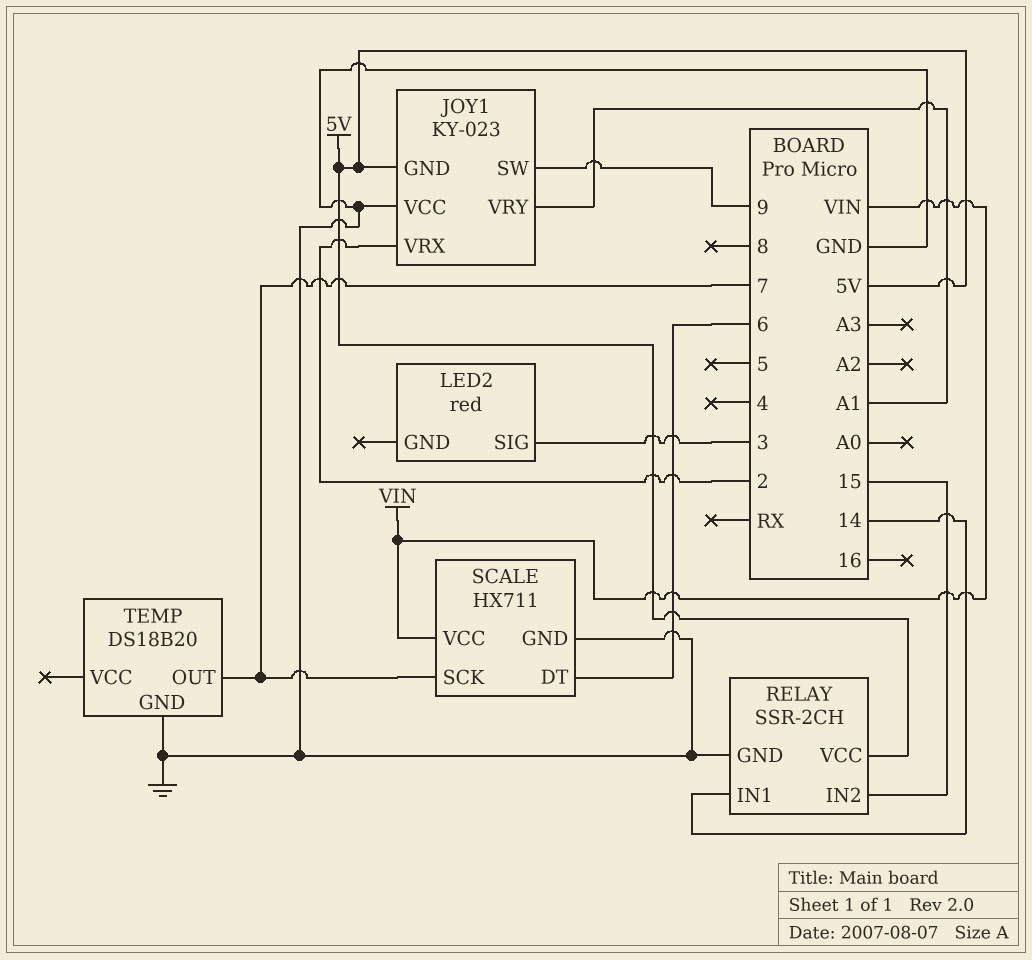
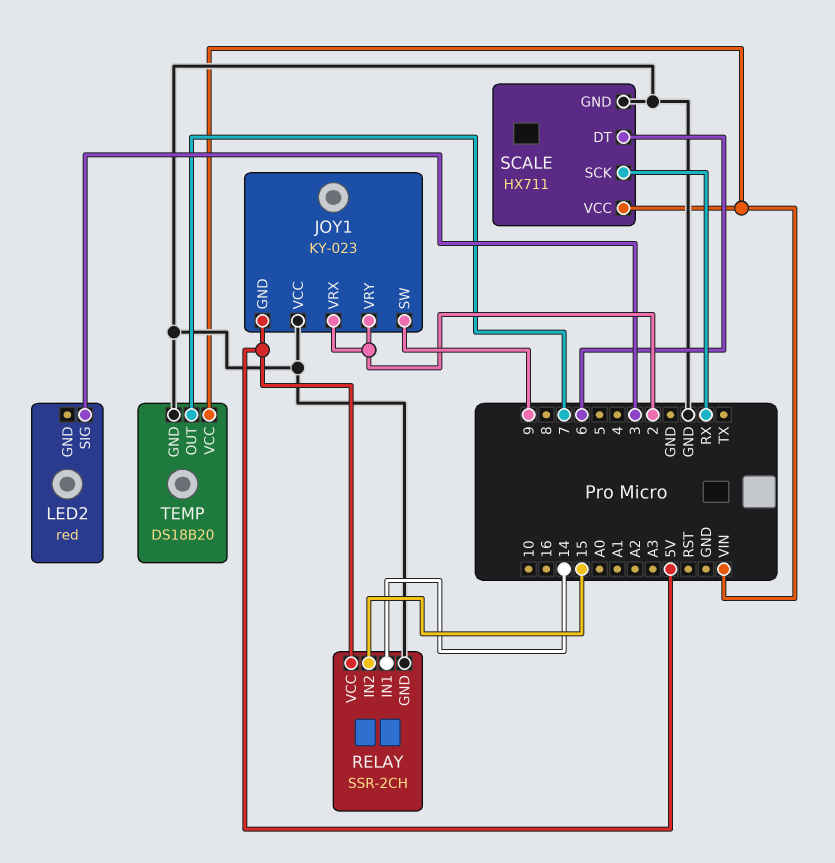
JOY1 pin VRY: A1 -> 2
SCALE pin SCK: 7 -> RX
TEMP pin VCC: none -> VIN

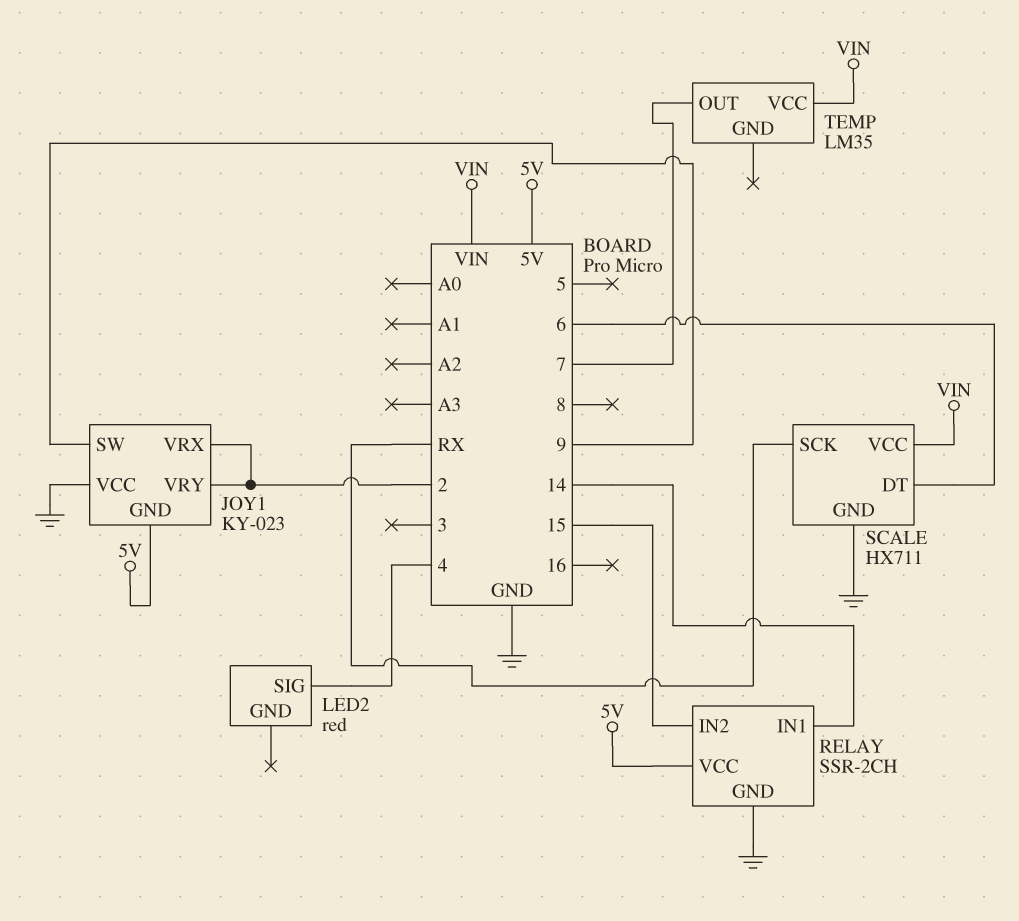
LED2 pin SIG: 3 -> 4
TEMP: DS18B20 -> LM35
TEMP pin GND: GND -> none

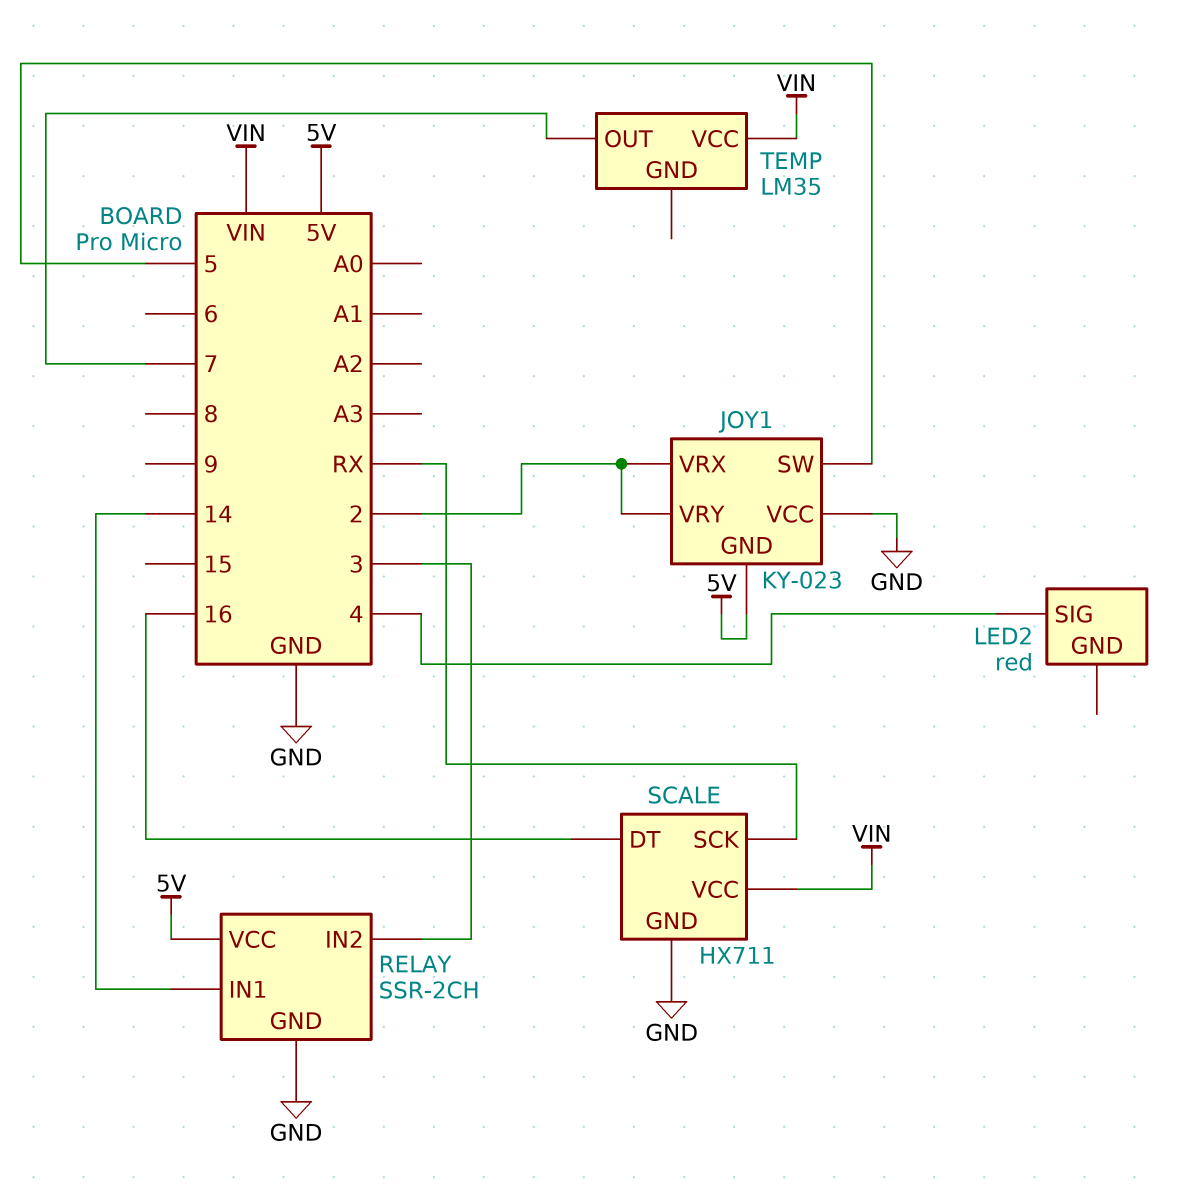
JOY1 pin SW: 9 -> 5
RELAY pin IN2: 15 -> 3
SCALE pin DT: 6 -> 16

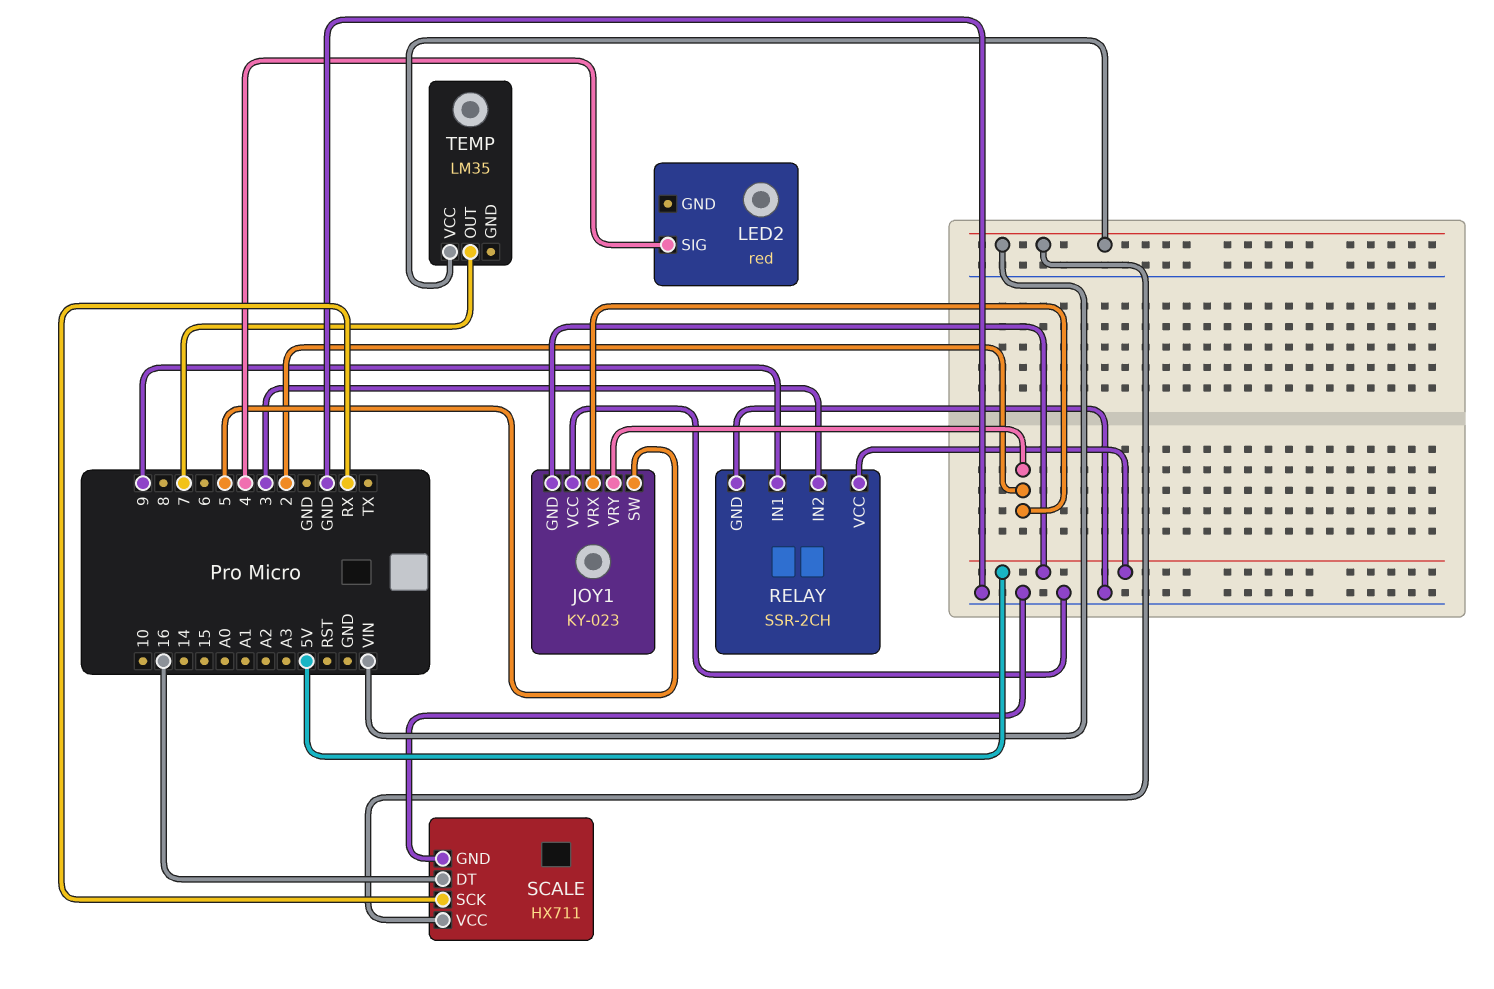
RELAY pin IN1: 14 -> 9

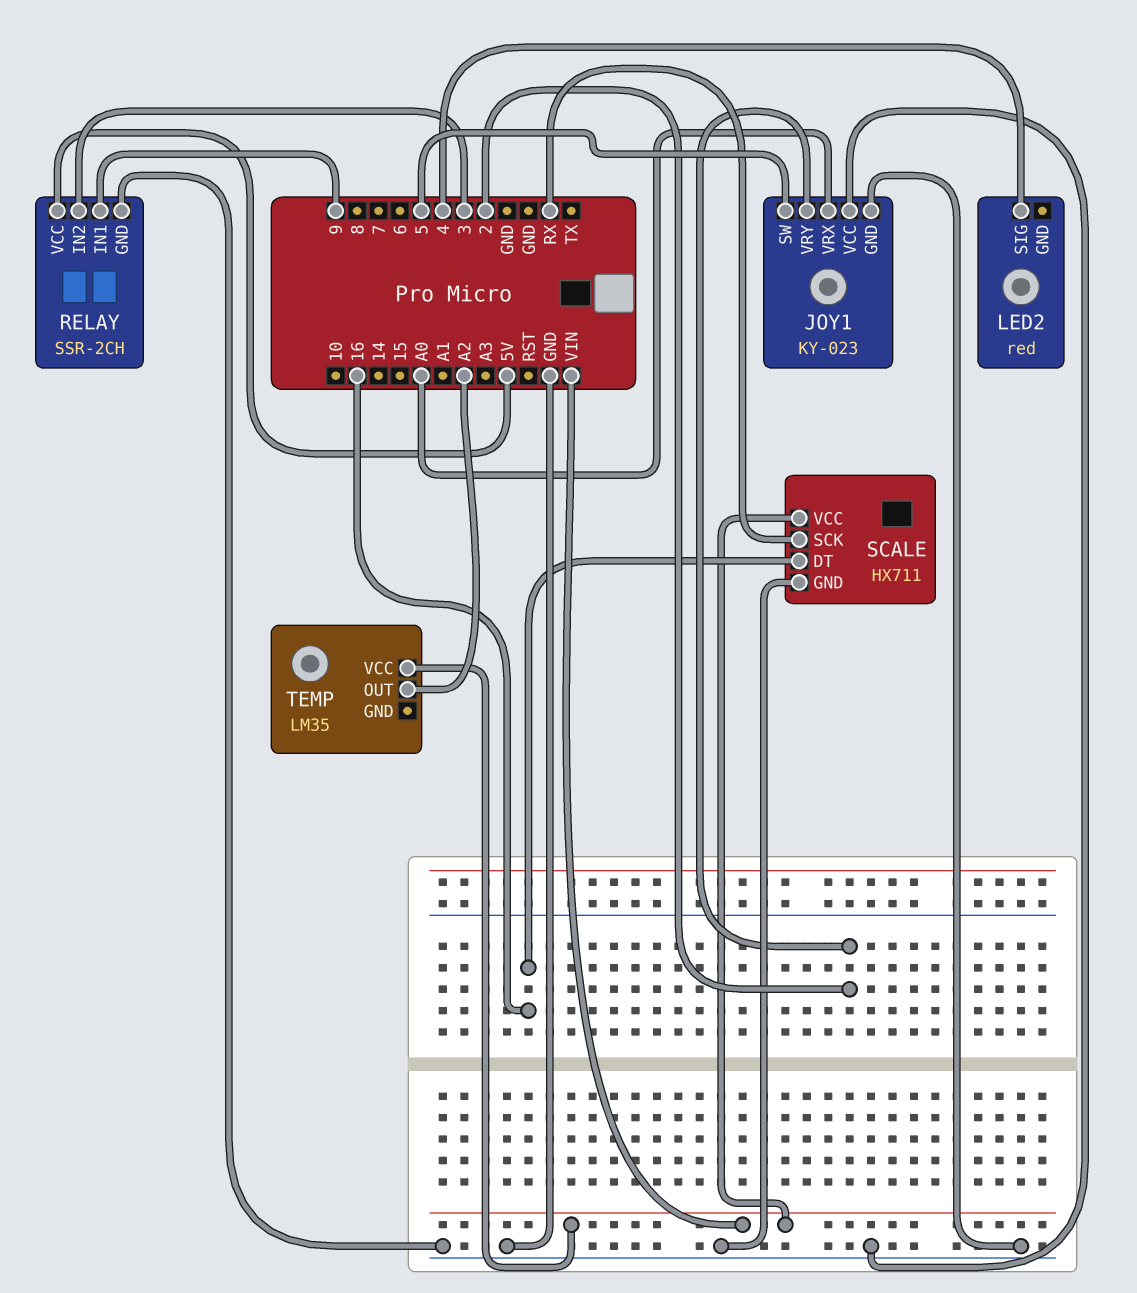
JOY1 pin GND: 5V -> GND
JOY1 pin VRX: 2 -> A0
TEMP pin OUT: 7 -> A2

